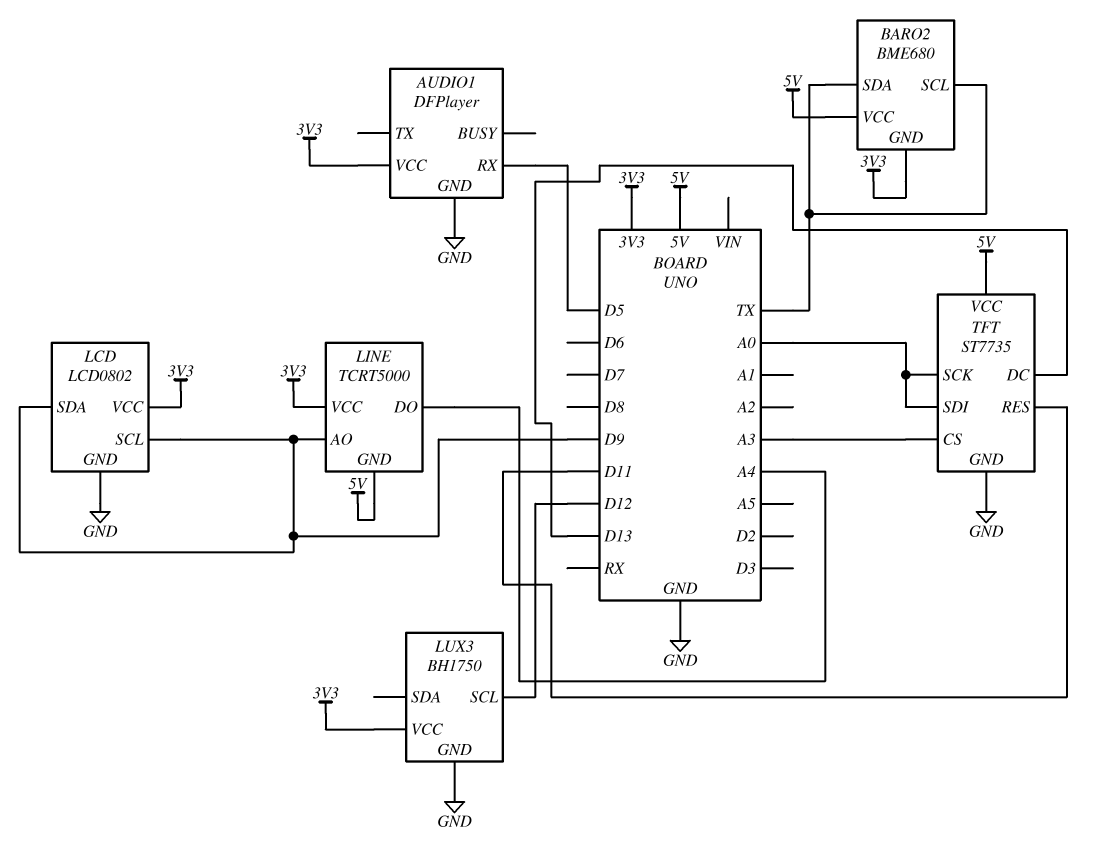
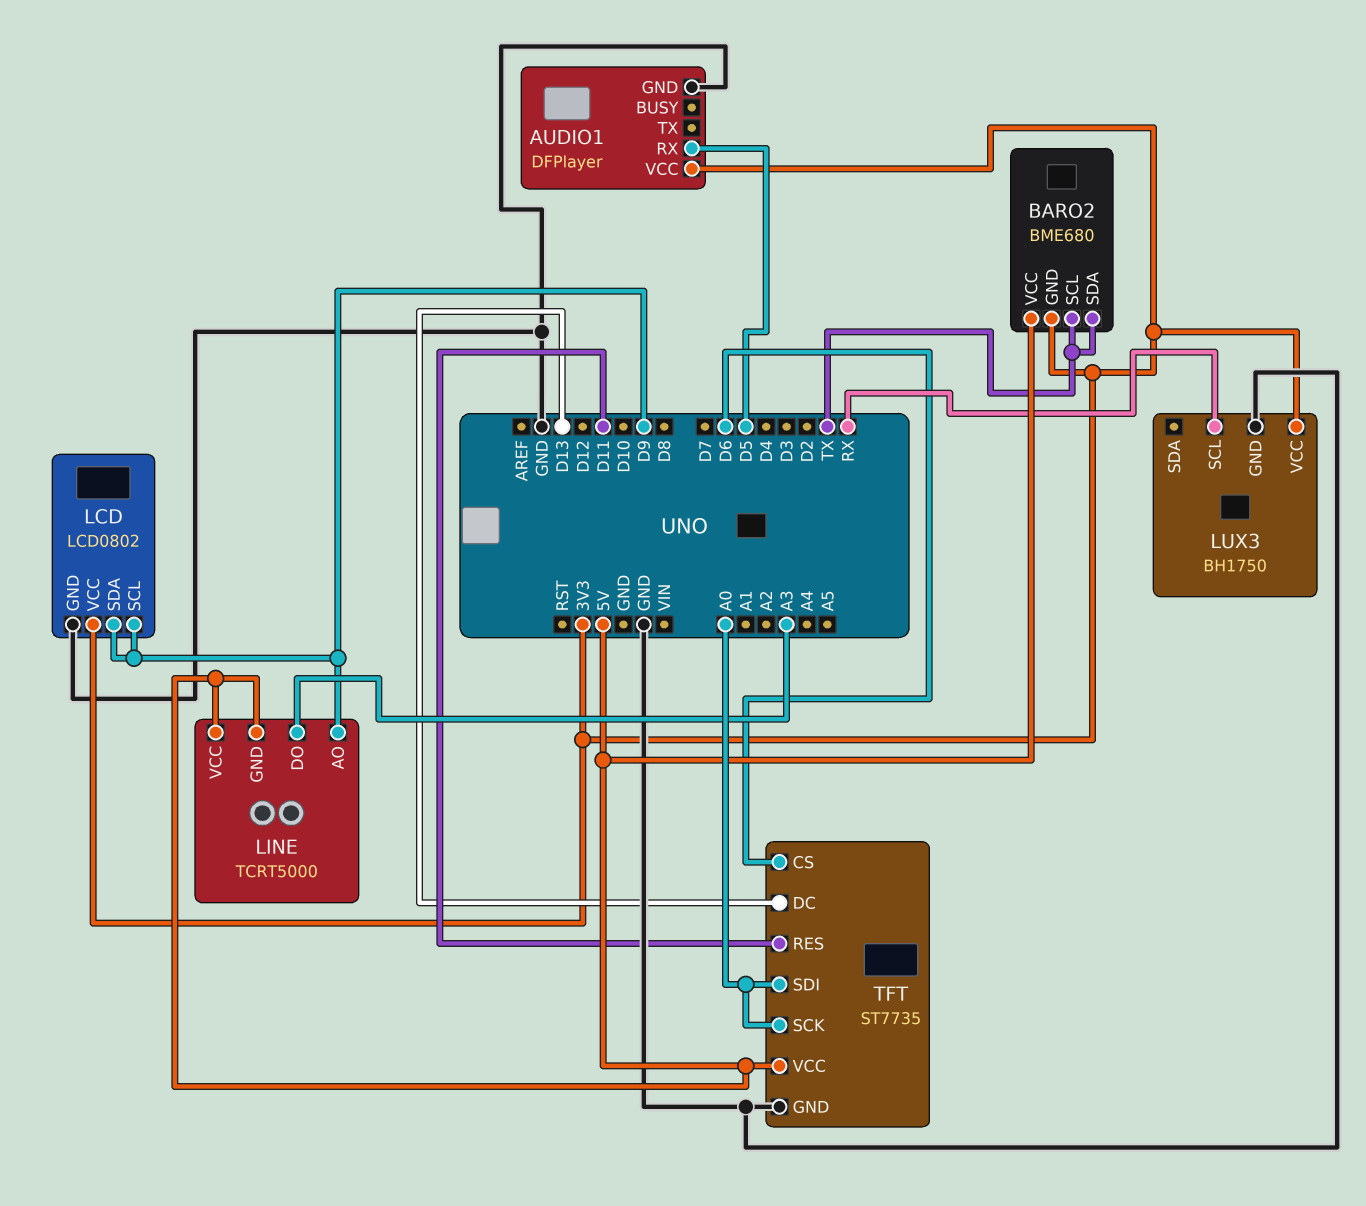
LINE pin DO: A4 -> A3
LINE pin VCC: 3V3 -> 5V
LUX3 pin SCL: D12 -> RX
TFT pin CS: A3 -> D6

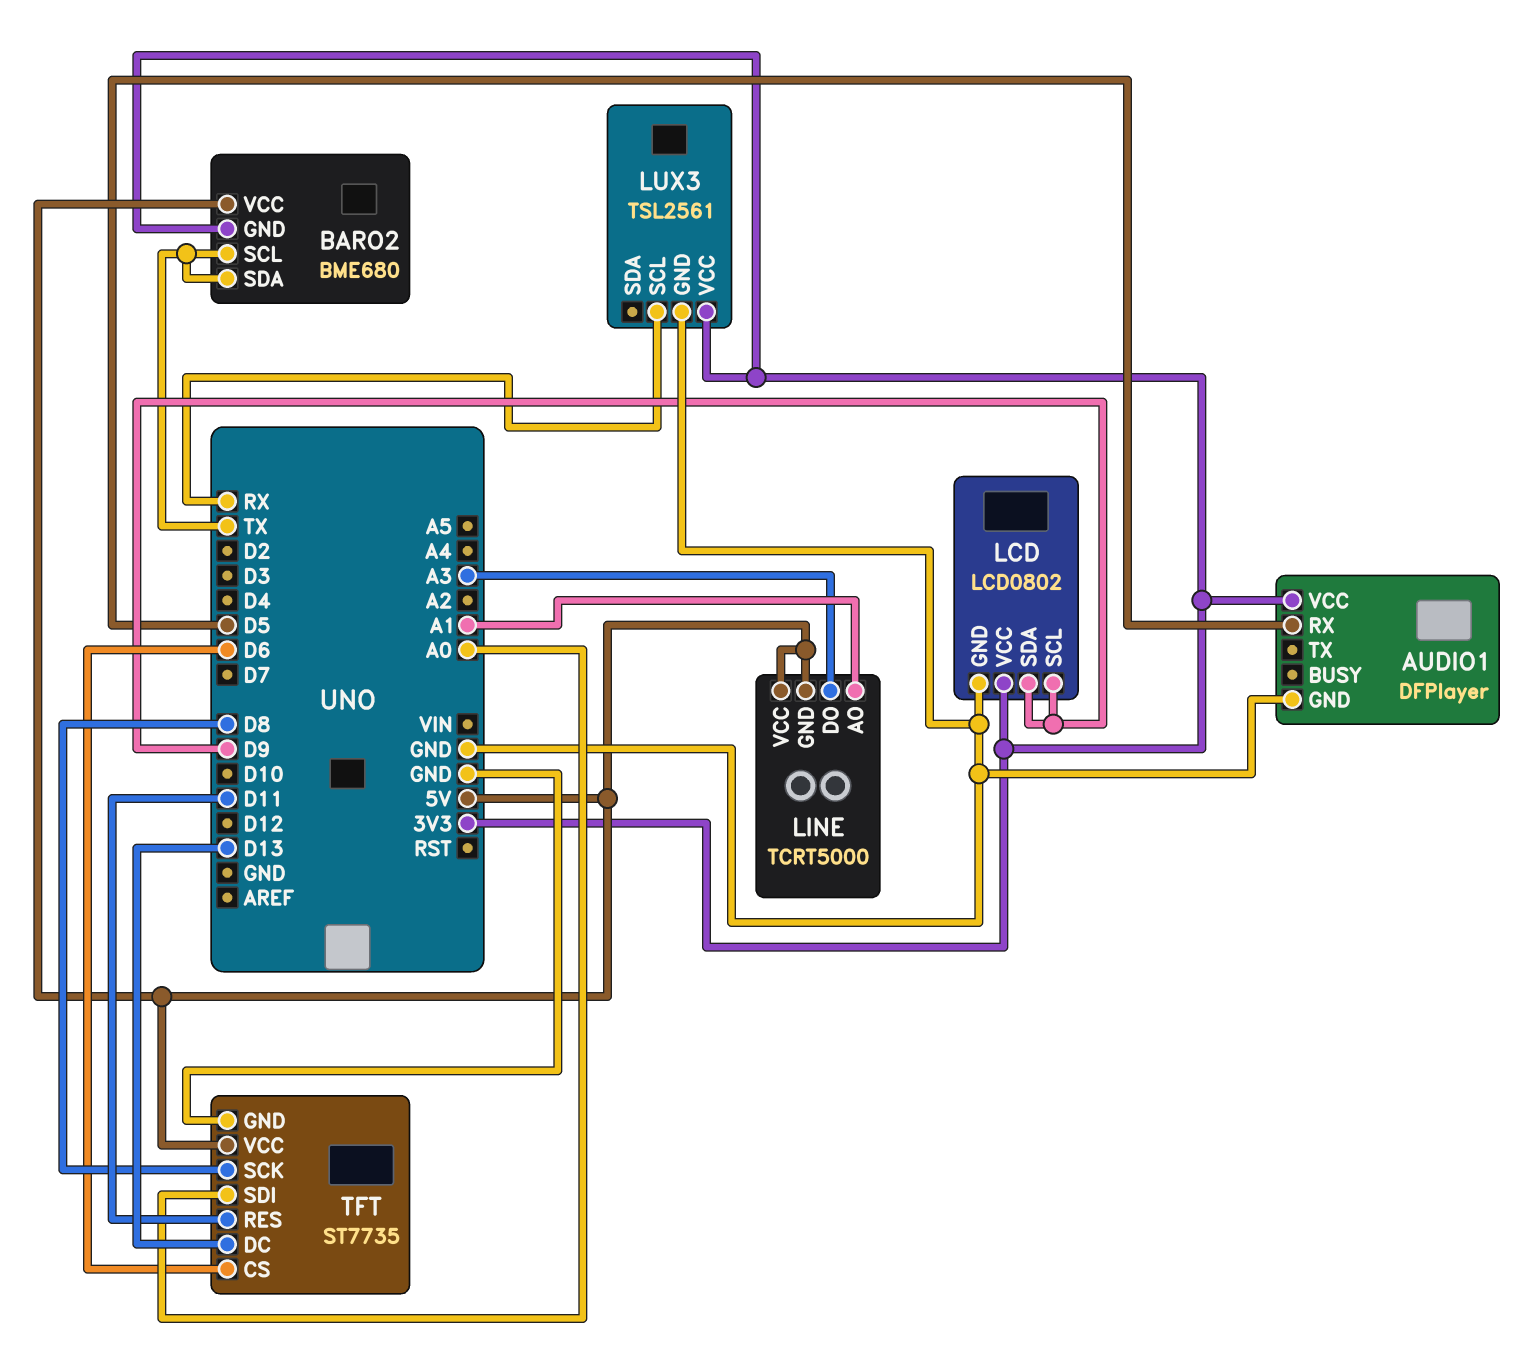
LINE pin AO: D9 -> A1
LUX3: BH1750 -> TSL2561
TFT pin SCK: A0 -> D8

